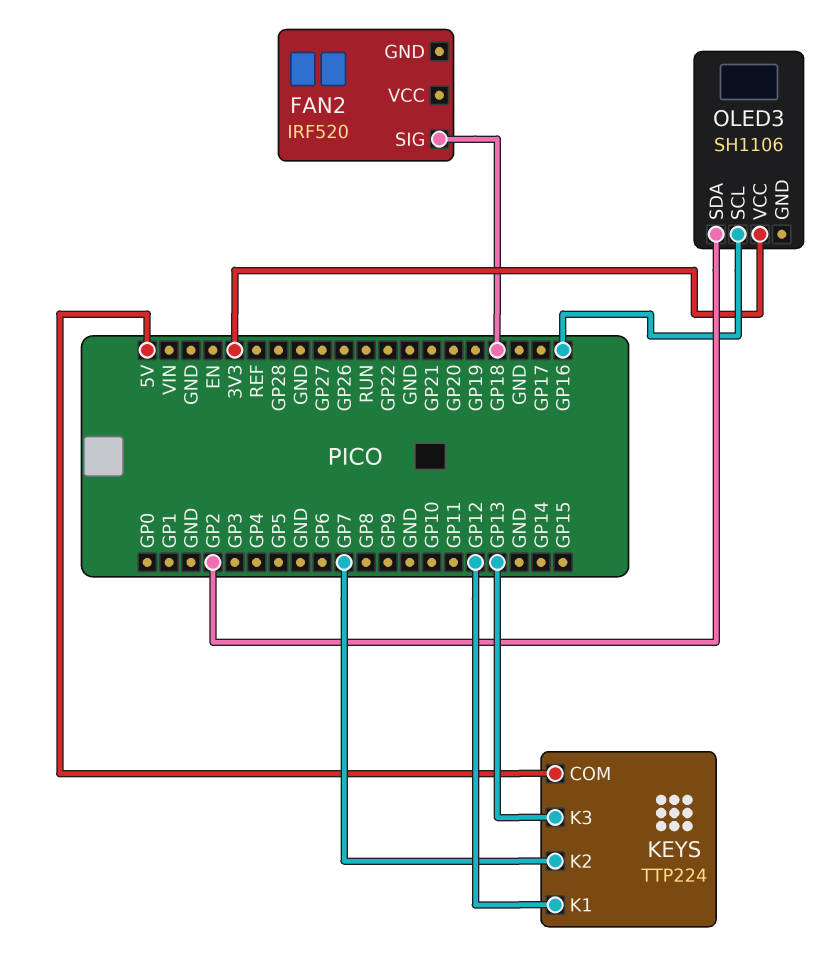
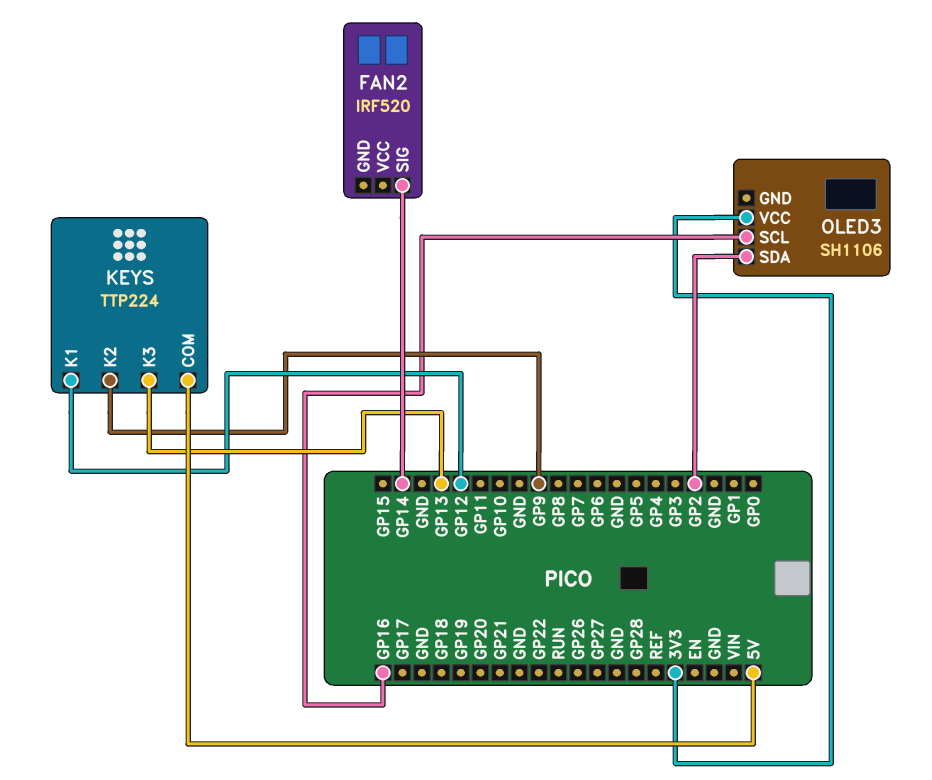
FAN2 pin SIG: GP18 -> GP14
KEYS pin K2: GP7 -> GP9

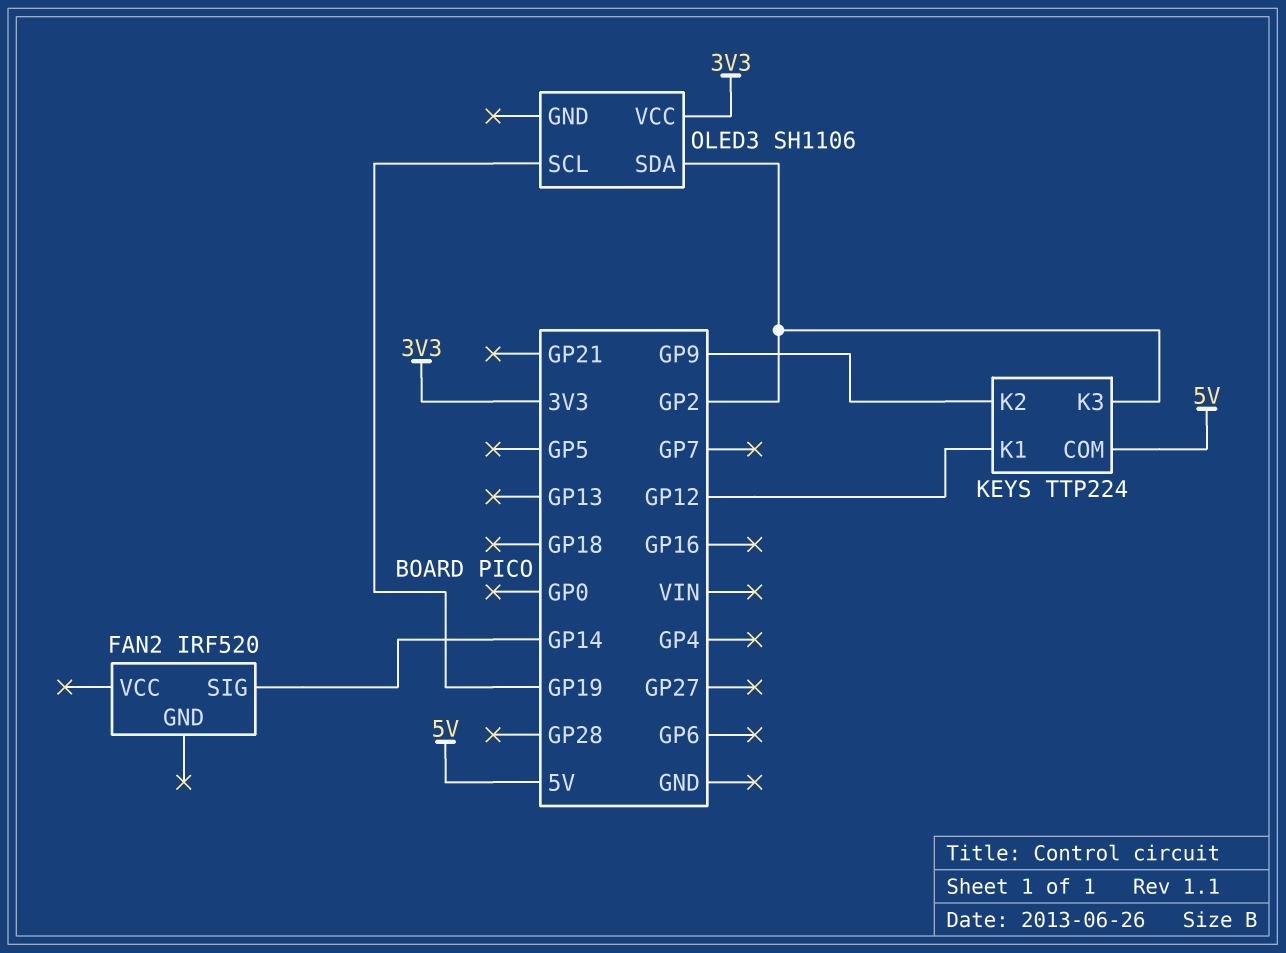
KEYS pin K3: GP13 -> GP2
OLED3 pin SCL: GP16 -> GP19

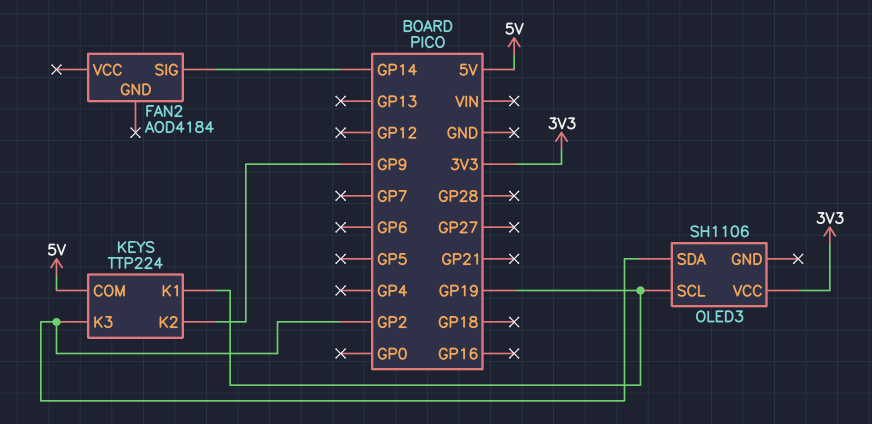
FAN2: IRF520 -> AOD4184
KEYS pin K1: GP12 -> GP19

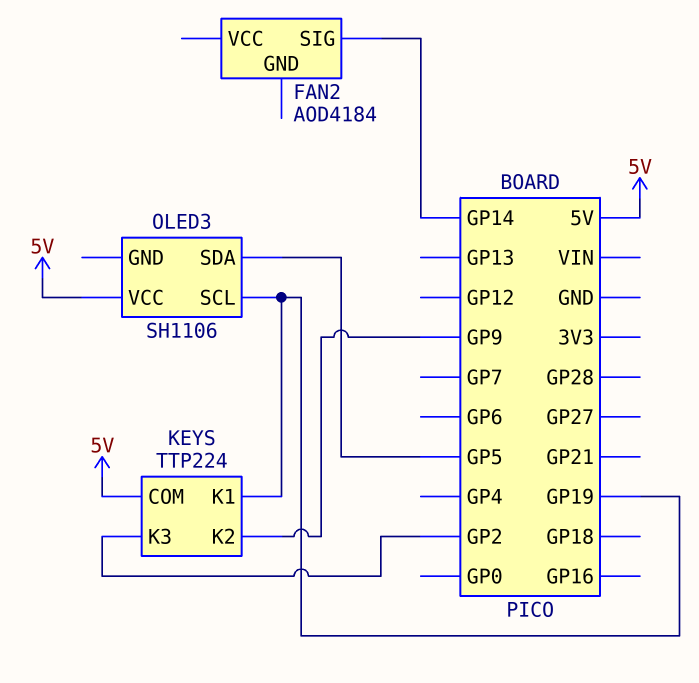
OLED3 pin SDA: GP2 -> GP5
OLED3 pin VCC: 3V3 -> 5V

